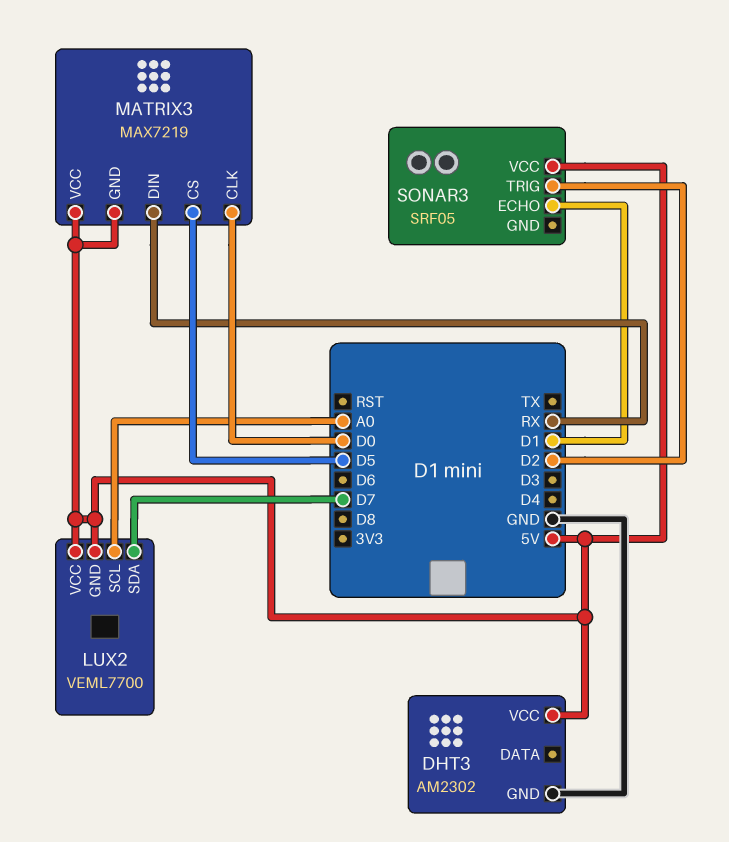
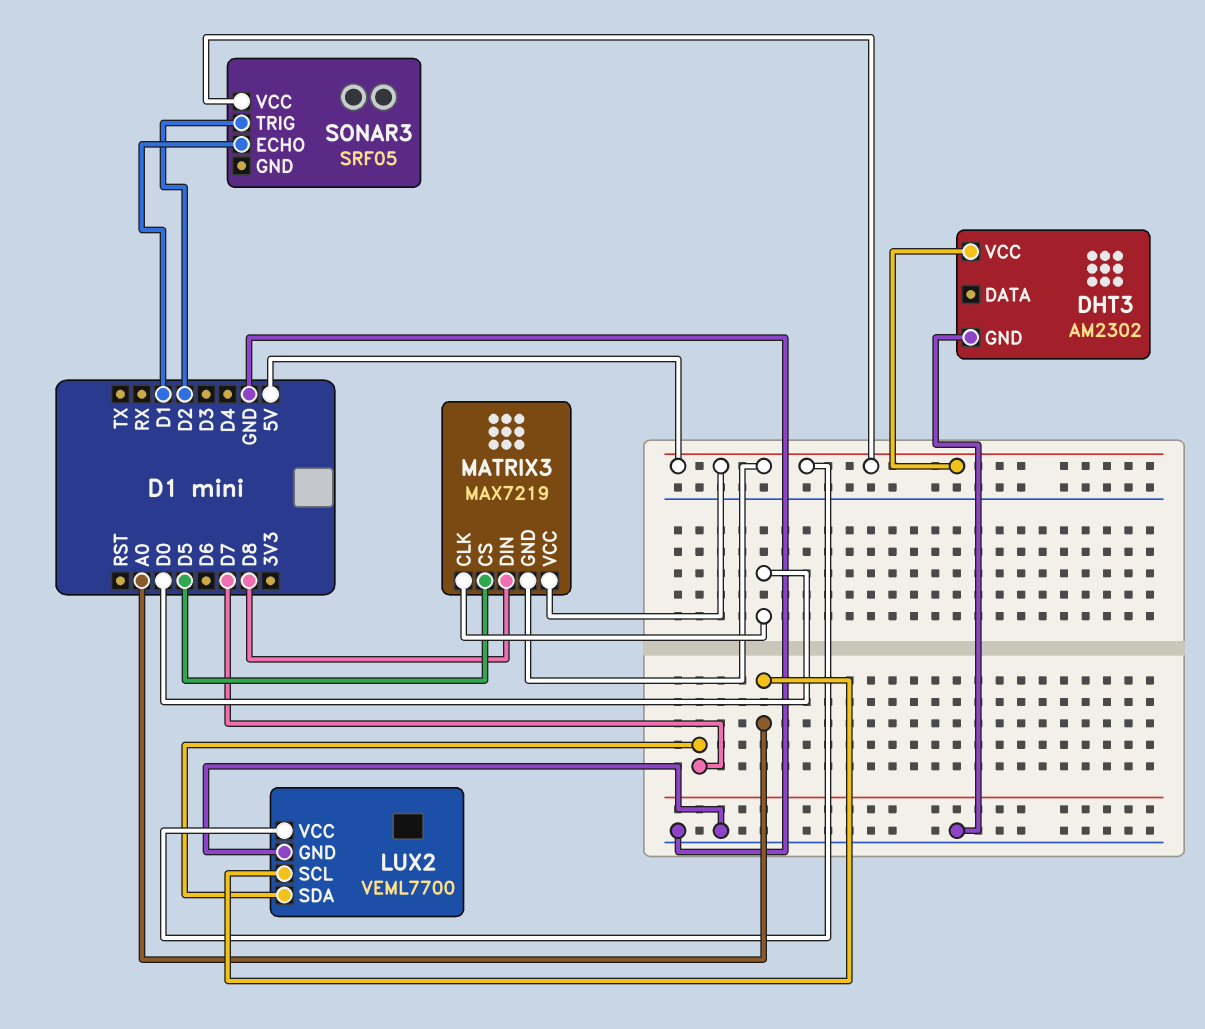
LUX2 pin GND: 5V -> GND
MATRIX3 pin DIN: RX -> D8

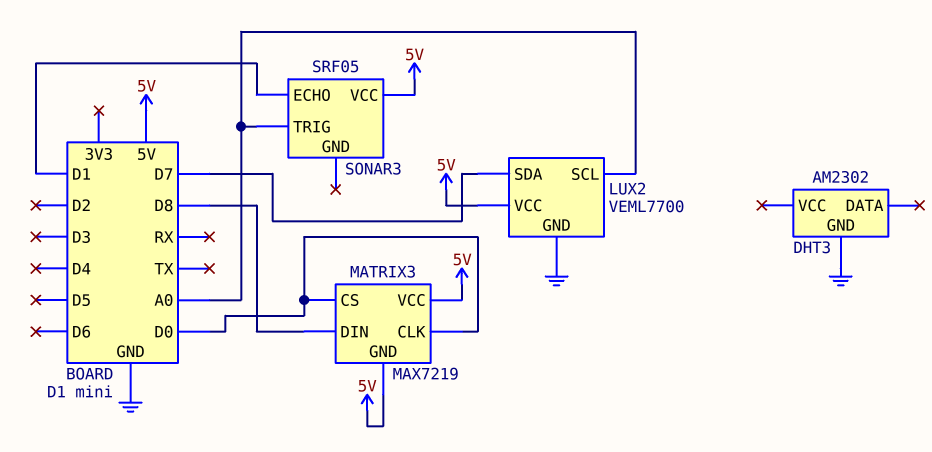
DHT3 pin VCC: 5V -> none
MATRIX3 pin CS: D5 -> D0
SONAR3 pin TRIG: D2 -> A0

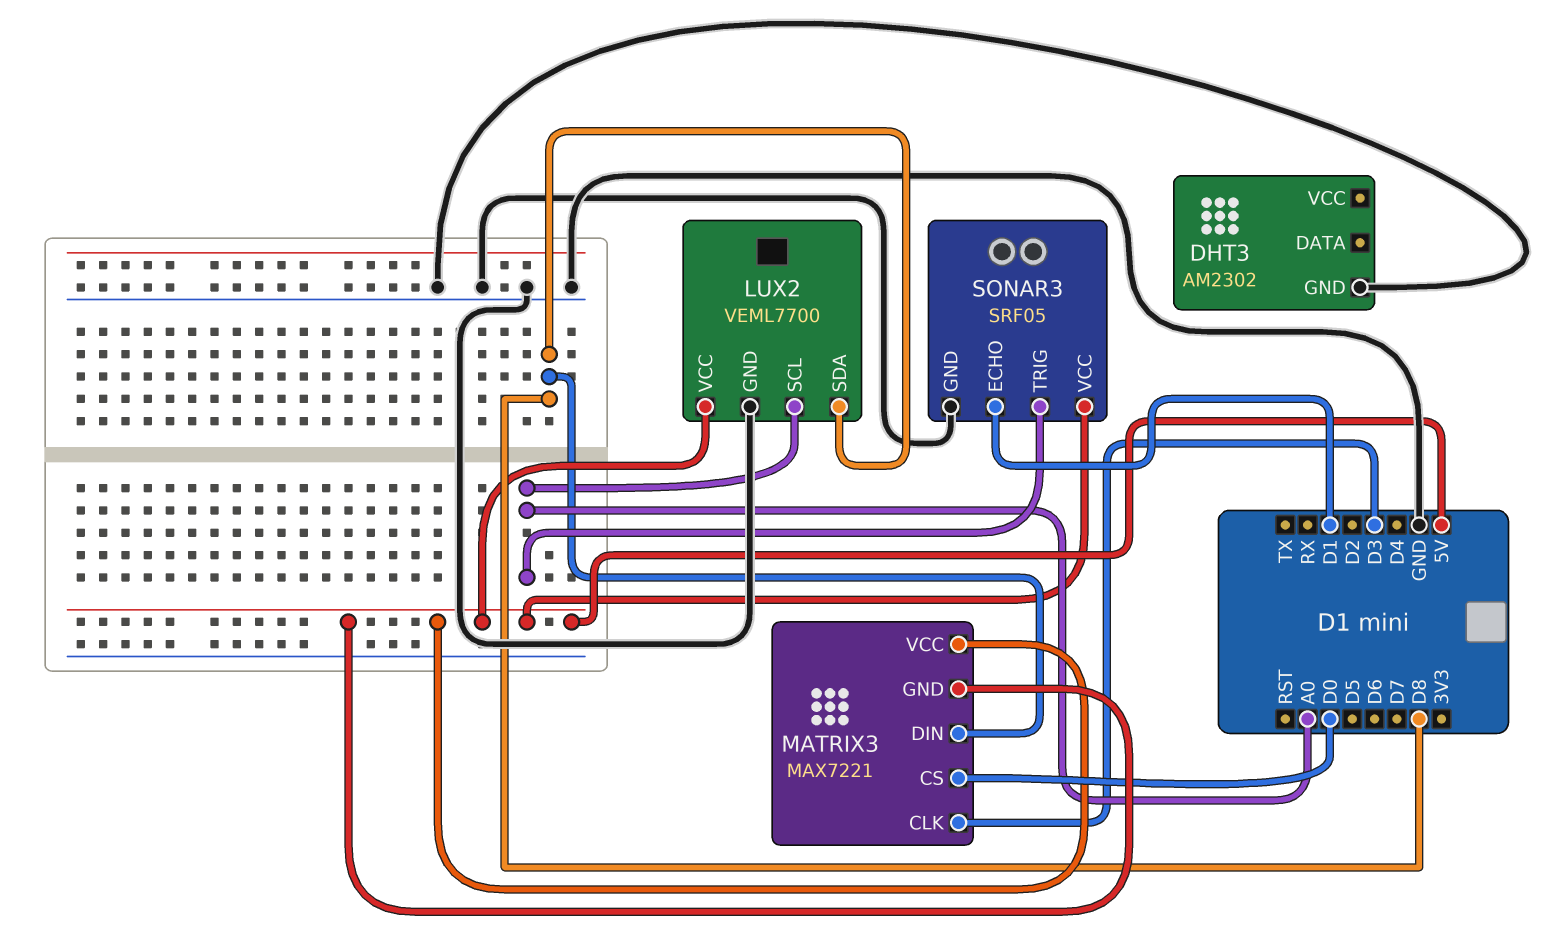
LUX2 pin SDA: D7 -> D8
MATRIX3: MAX7219 -> MAX7221
MATRIX3 pin CLK: D0 -> D3
SONAR3 pin GND: none -> GND

